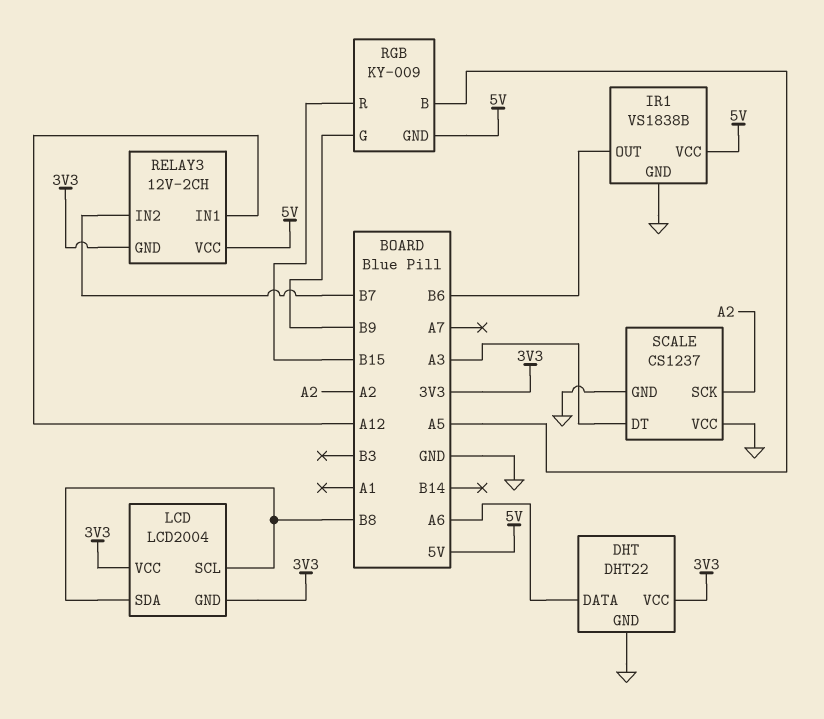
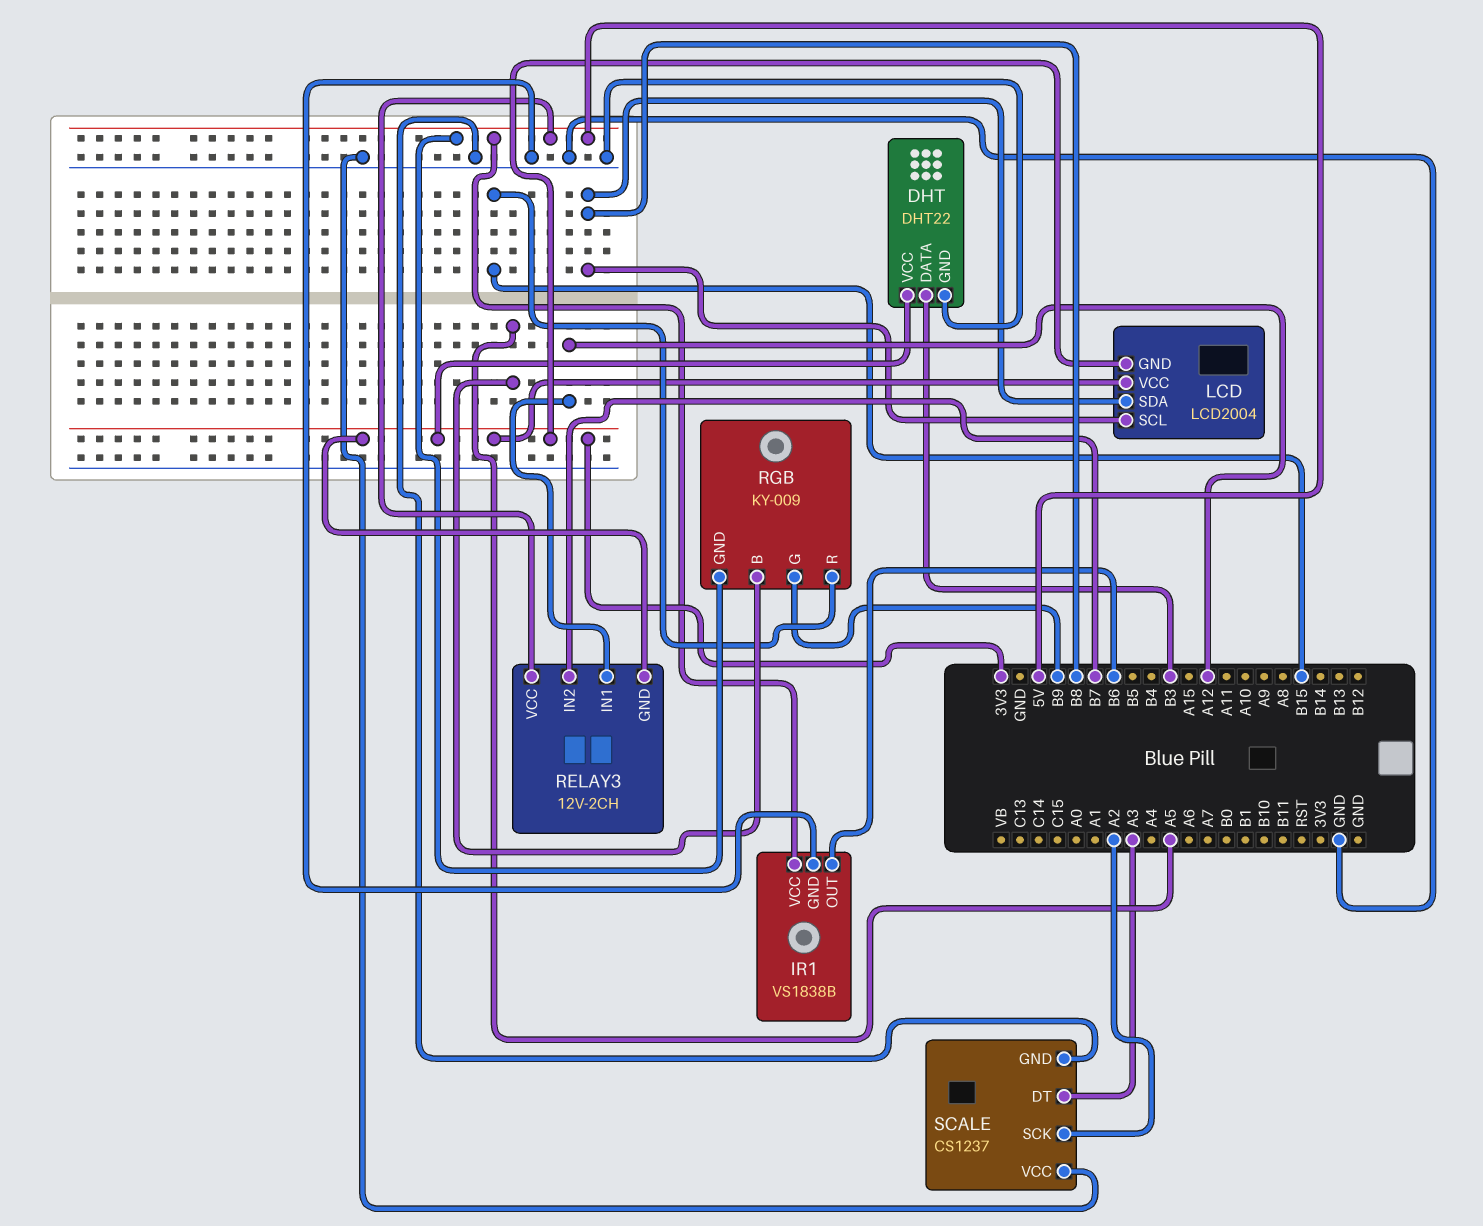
DHT pin DATA: A6 -> B3

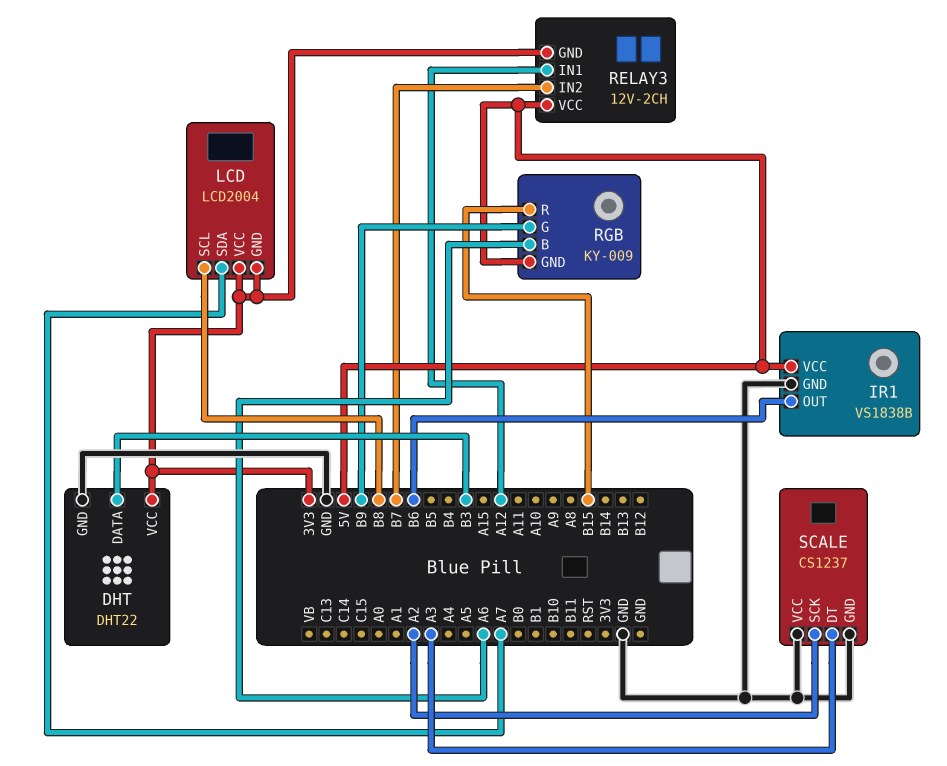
LCD pin SDA: B8 -> A7
RGB pin B: A5 -> A6

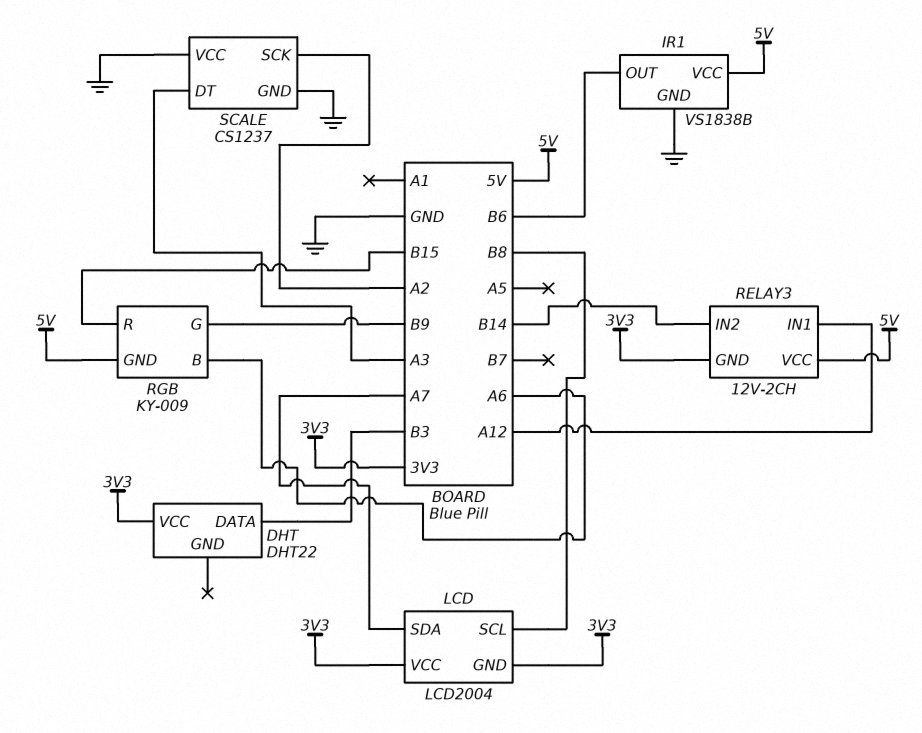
DHT pin GND: GND -> none
RELAY3 pin IN2: B7 -> B14

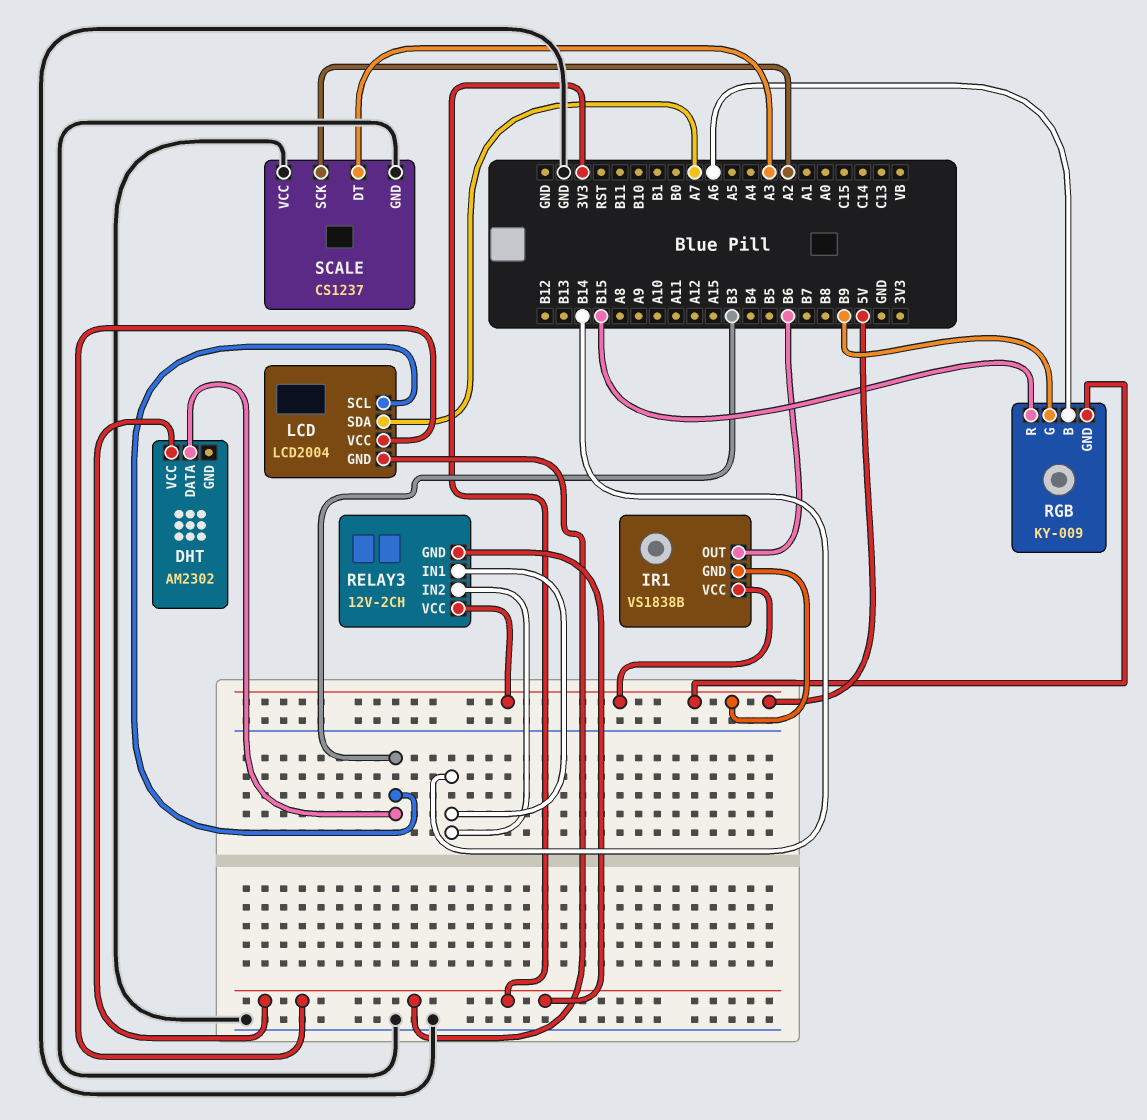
DHT: DHT22 -> AM2302
IR1 pin GND: GND -> 5V
LCD pin SCL: B8 -> B3
RELAY3 pin IN1: A12 -> B14

